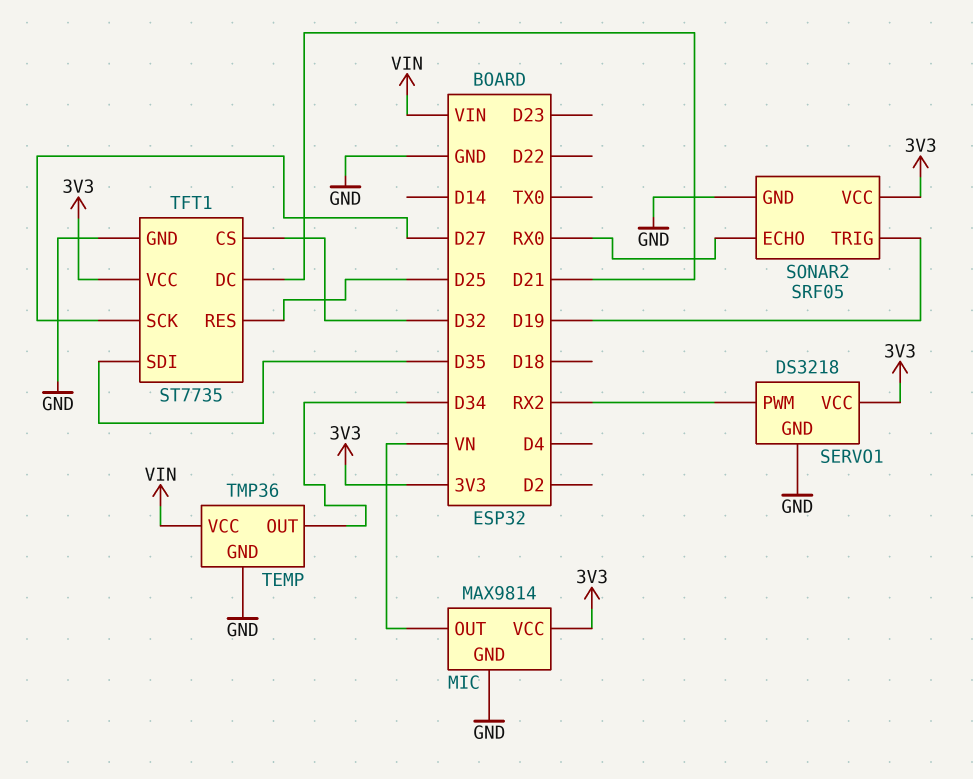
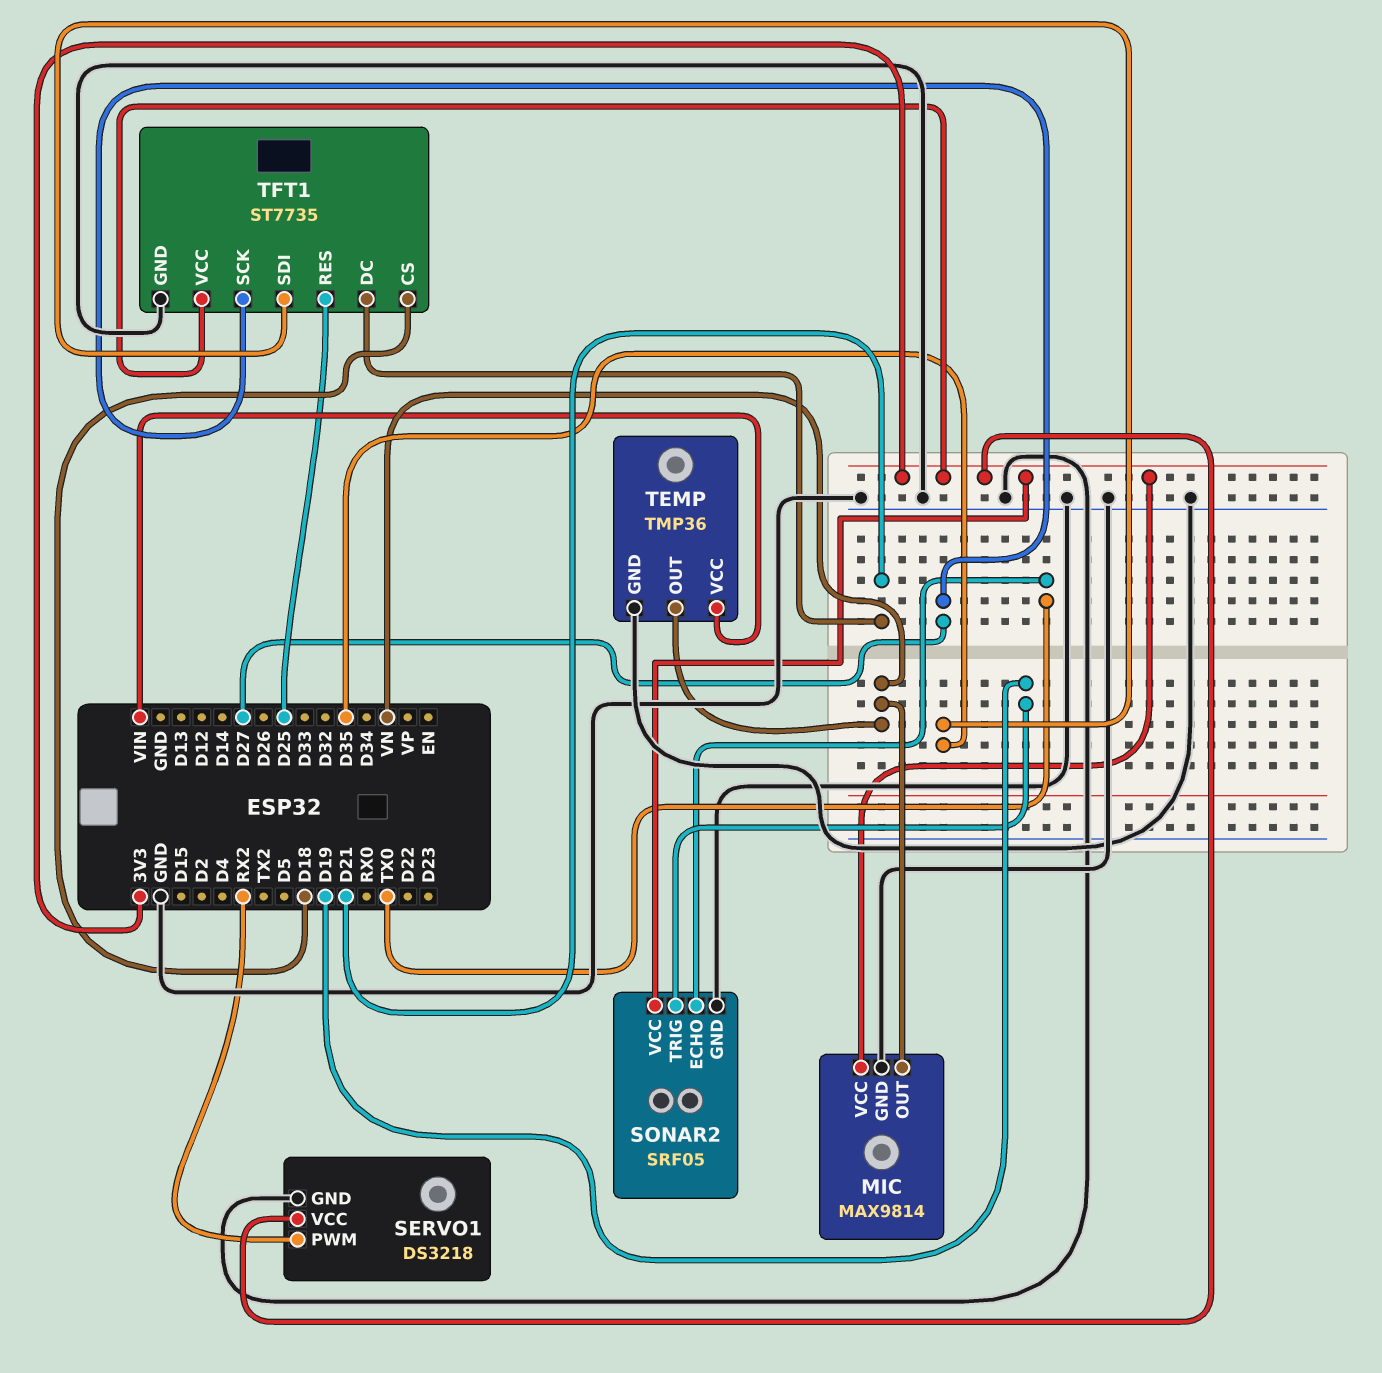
SONAR2 pin ECHO: RX0 -> TX0
TEMP pin OUT: D34 -> VN
TFT1 pin CS: D32 -> D18

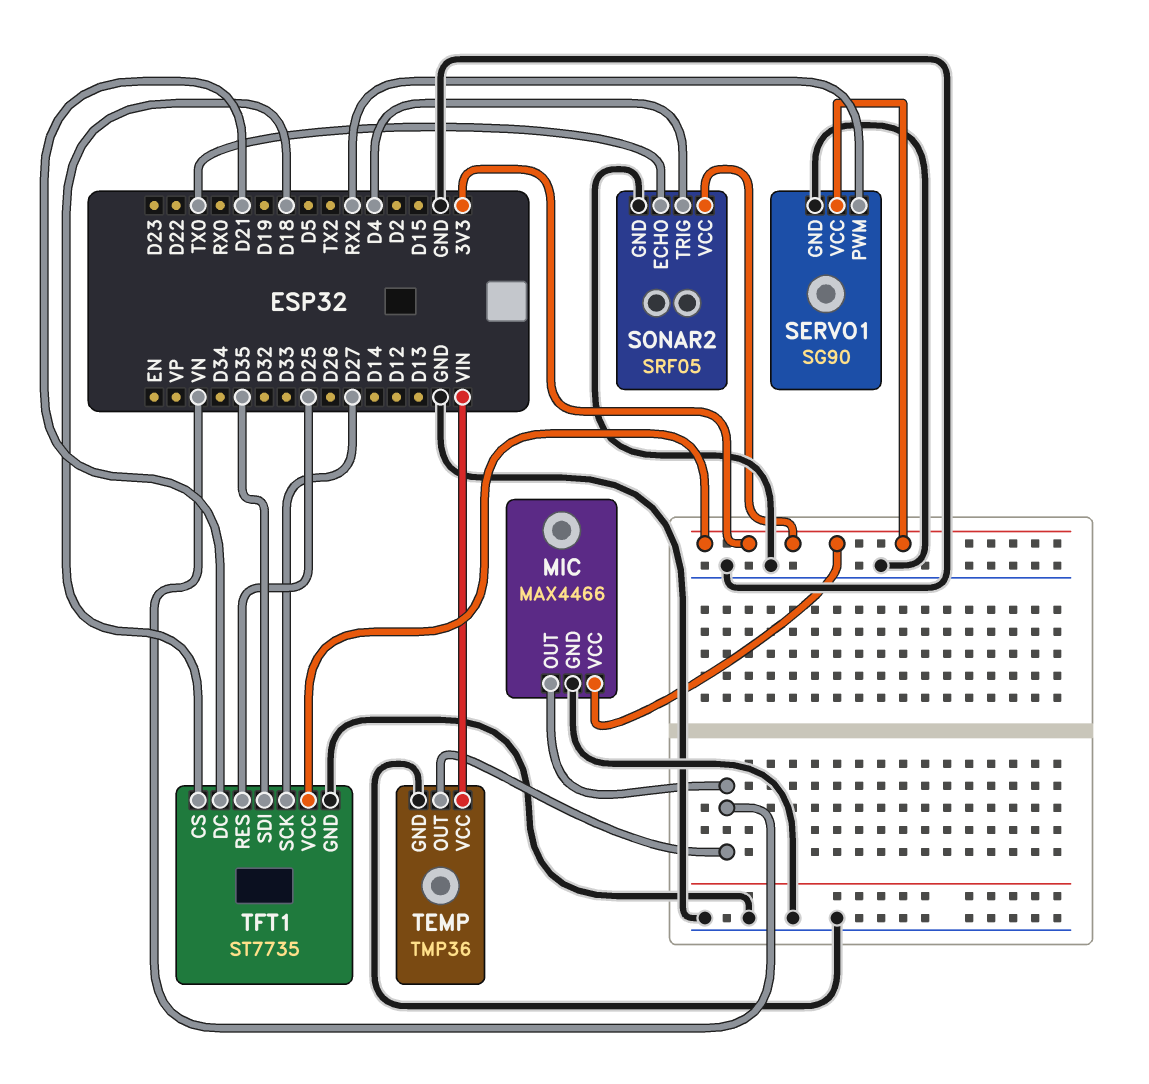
MIC: MAX9814 -> MAX4466
SERVO1: DS3218 -> SG90
SONAR2 pin TRIG: D19 -> D4

